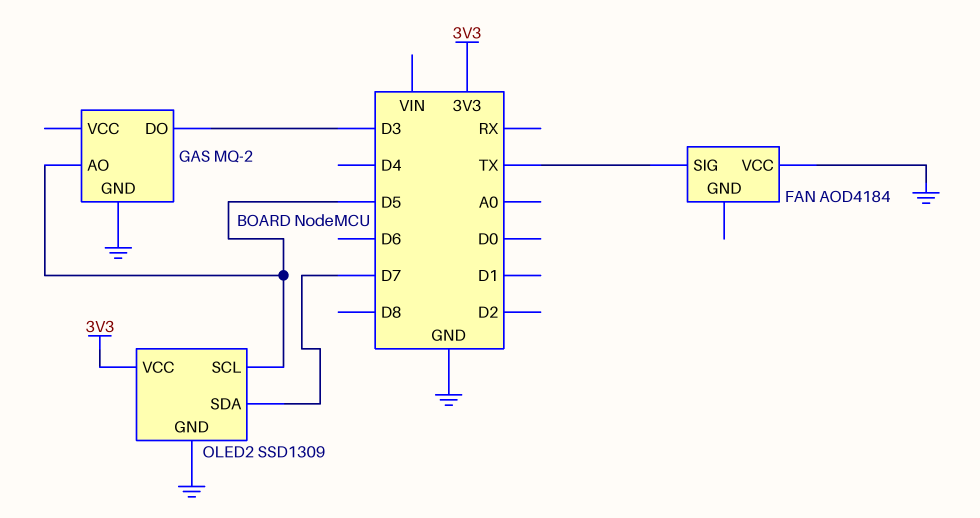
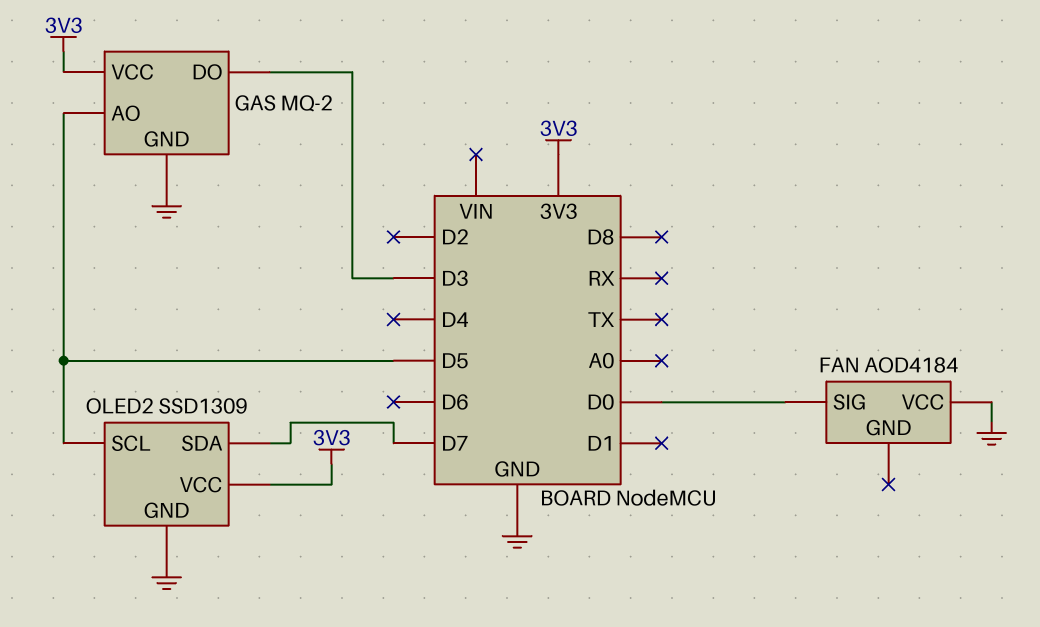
FAN pin SIG: TX -> D0
GAS pin VCC: none -> 3V3

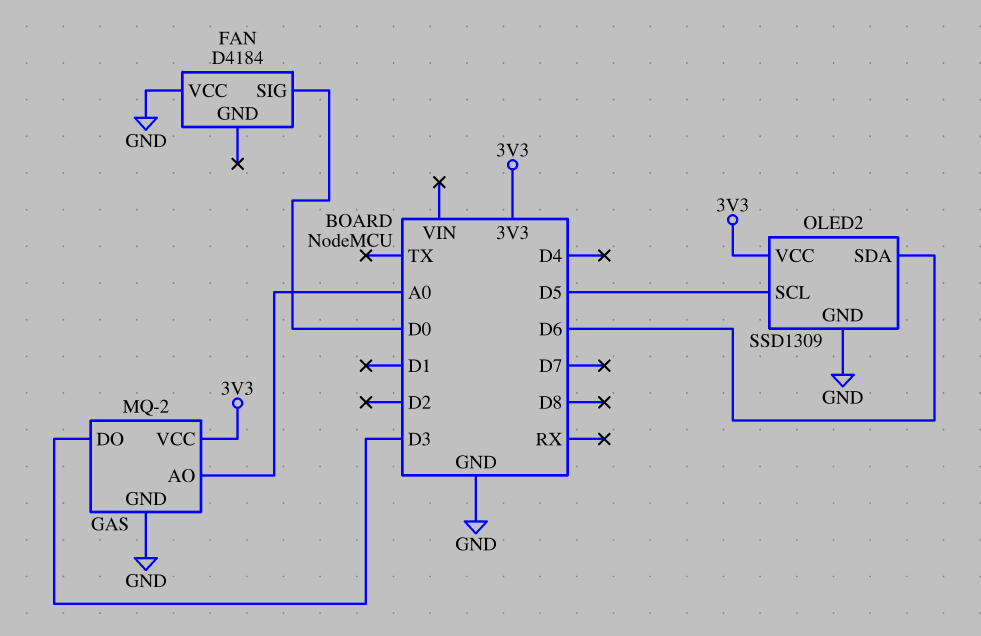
FAN: AOD4184 -> D4184
GAS pin AO: D5 -> A0
OLED2 pin SDA: D7 -> D6

